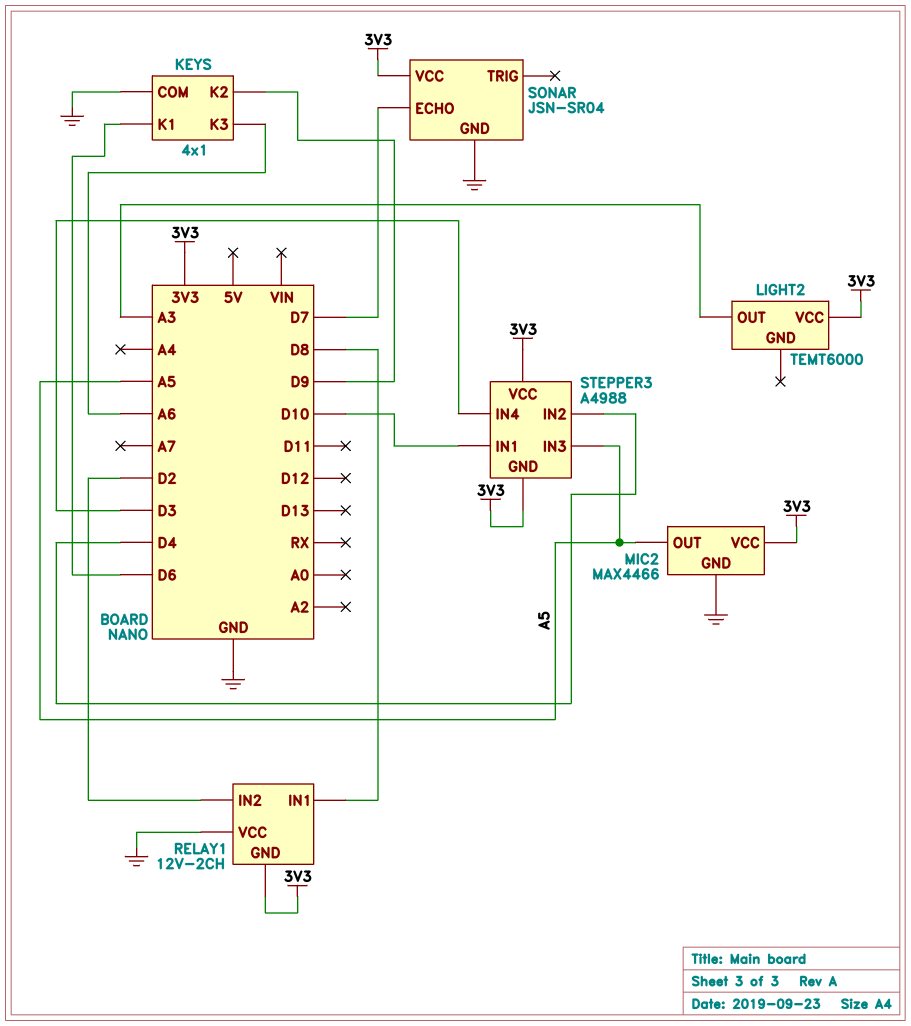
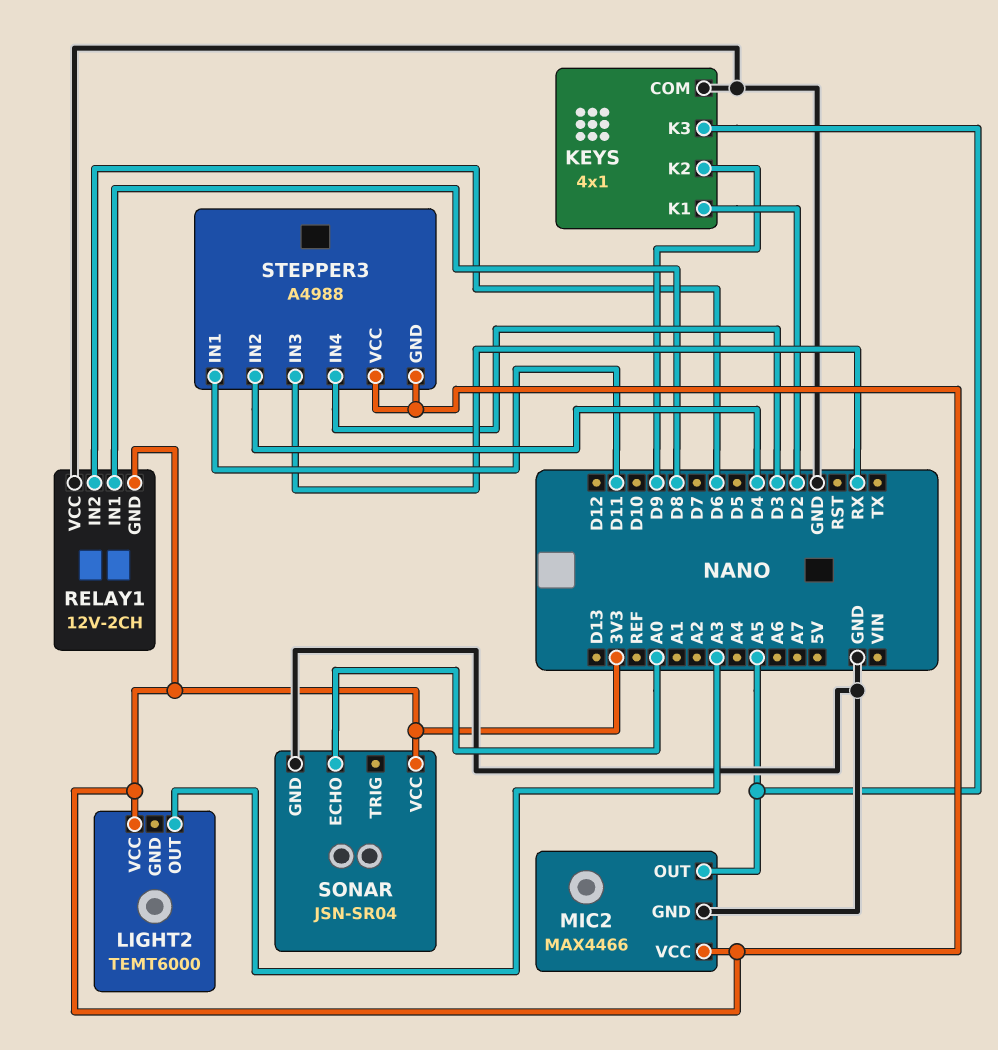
KEYS pin K1: D6 -> D2
KEYS pin K3: A6 -> A5
RELAY1 pin IN2: D2 -> D6
SONAR pin ECHO: D7 -> A0
STEPPER3 pin IN1: D10 -> D11
STEPPER3 pin IN3: A5 -> RX

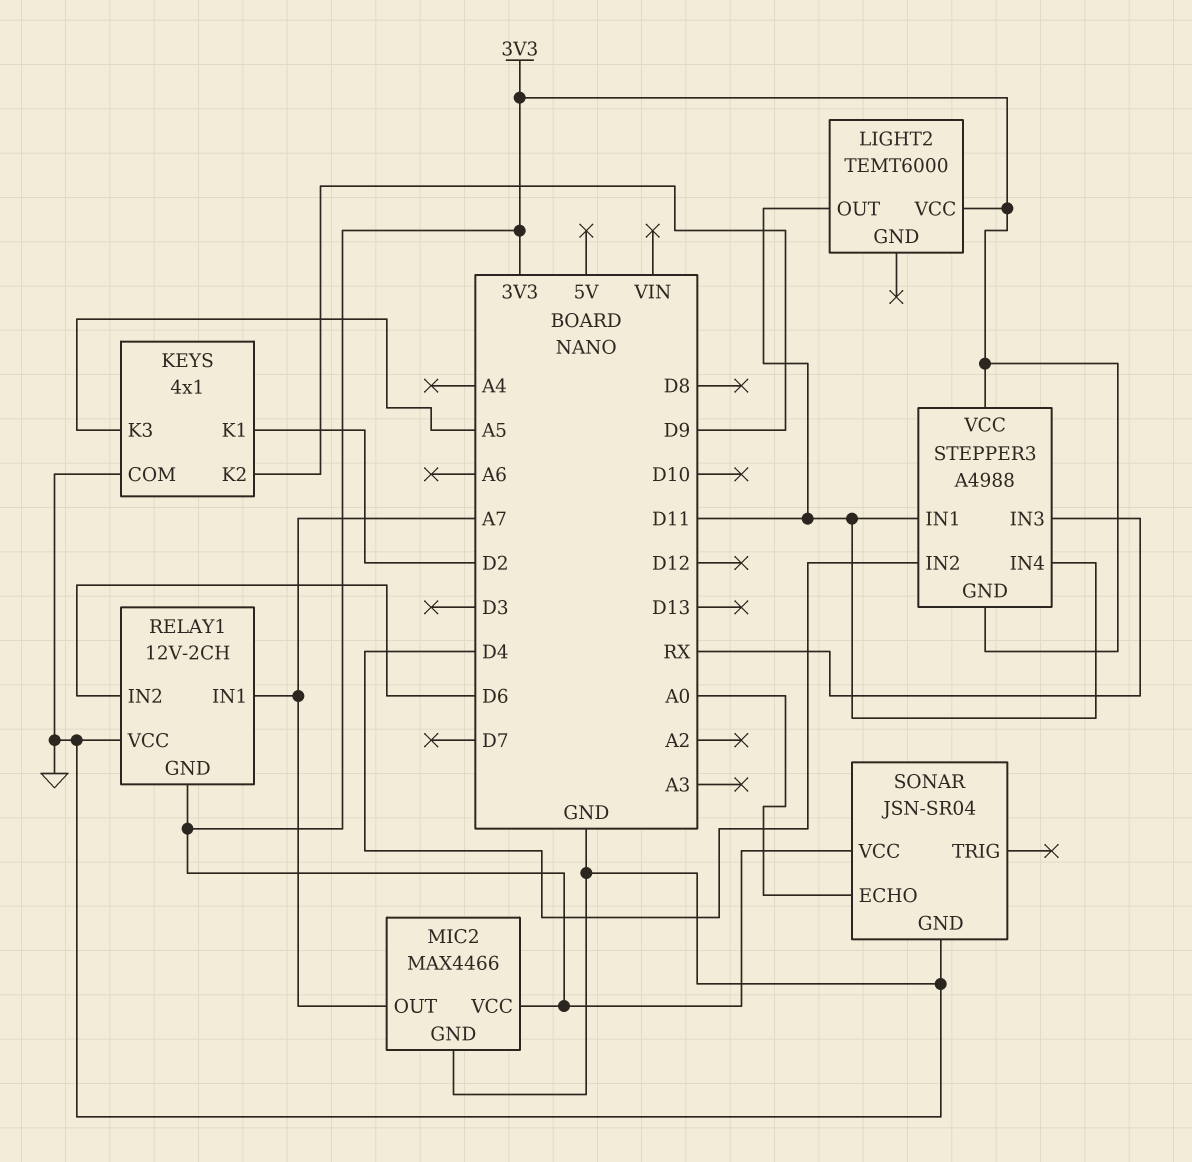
LIGHT2 pin OUT: A3 -> D11
MIC2 pin OUT: A5 -> A7
RELAY1 pin IN1: D8 -> A7
STEPPER3 pin IN4: D3 -> D11

